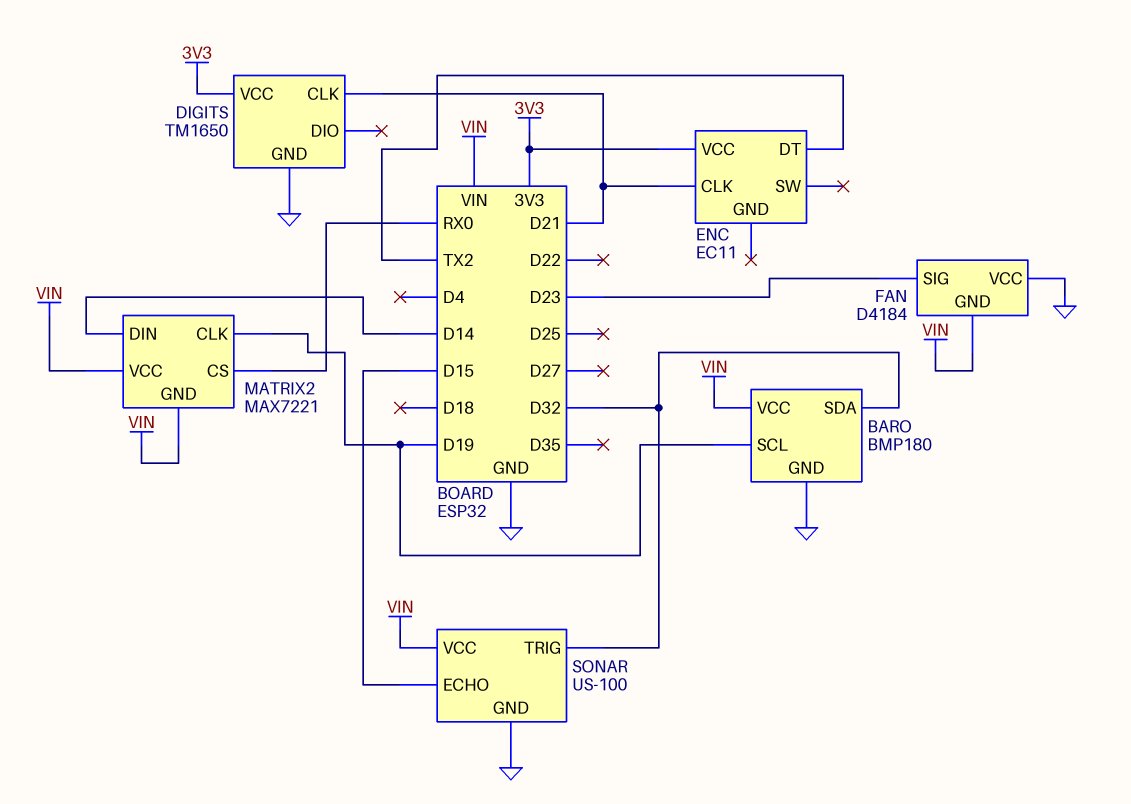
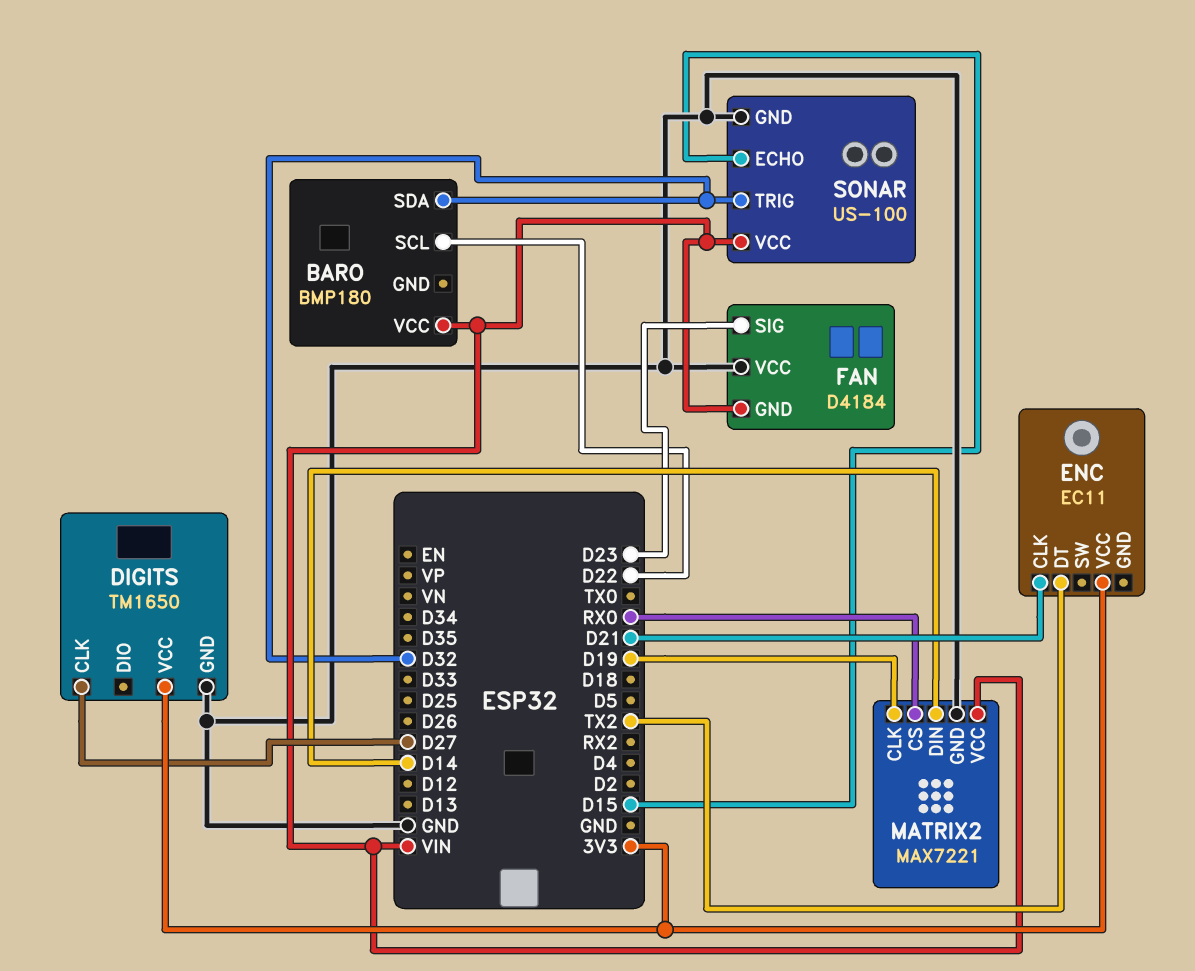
BARO pin GND: GND -> none
BARO pin SCL: D19 -> D22
DIGITS pin CLK: D21 -> D27
MATRIX2 pin GND: VIN -> GND

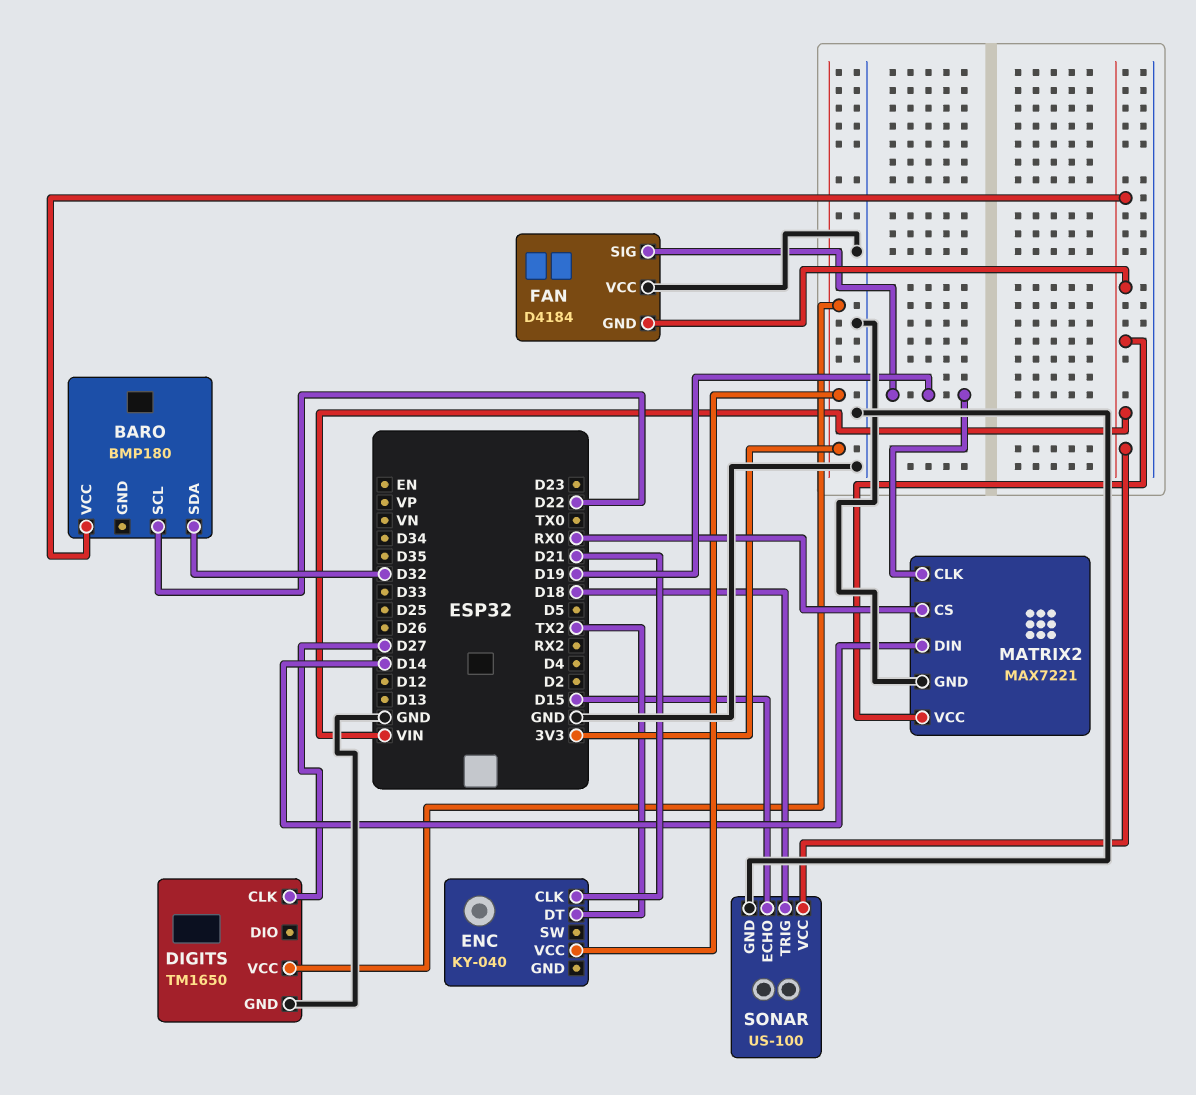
ENC: EC11 -> KY-040
FAN pin SIG: D23 -> D19
SONAR pin TRIG: D32 -> D18

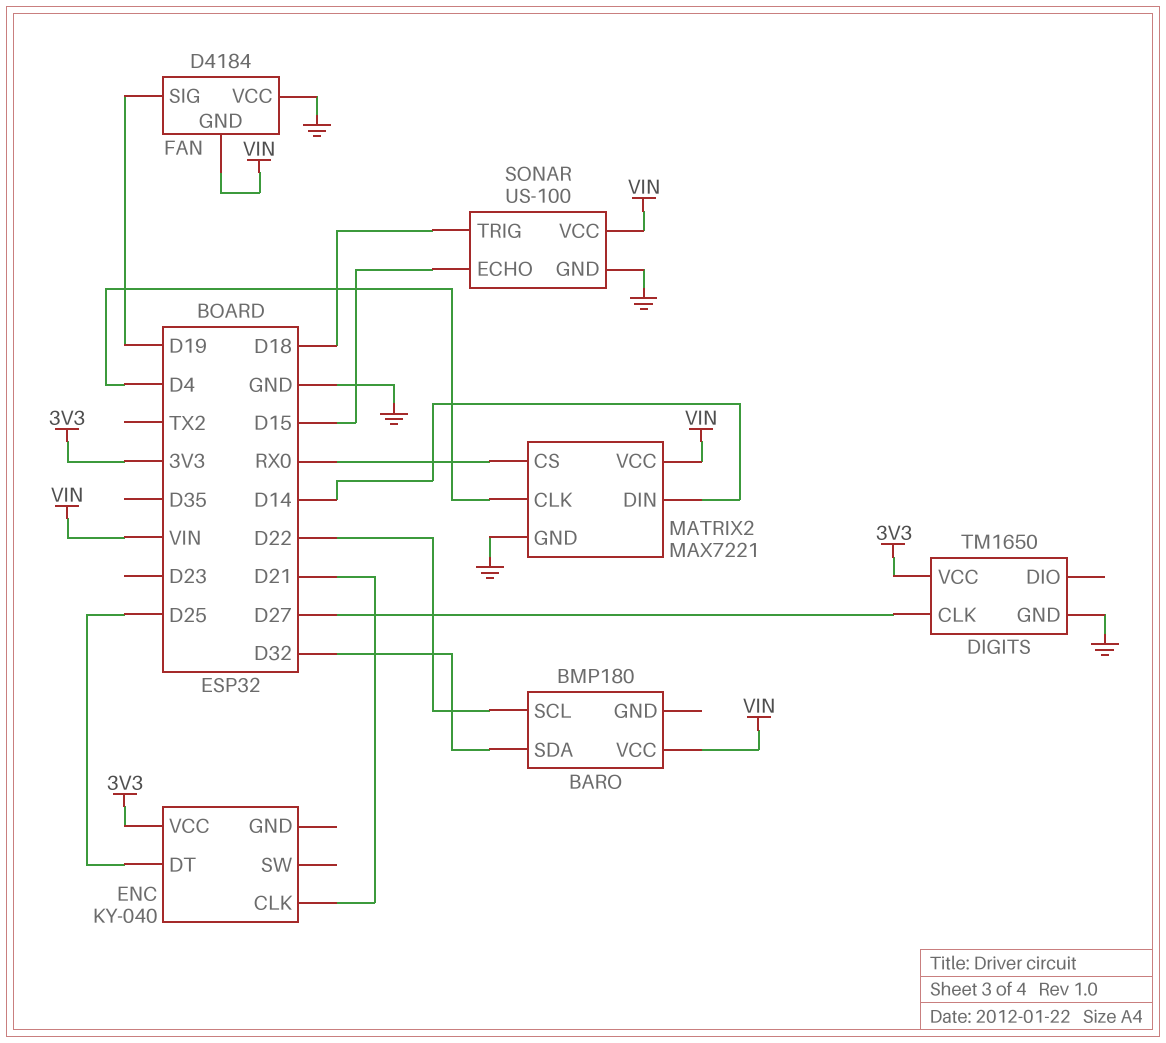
ENC pin DT: TX2 -> D25
MATRIX2 pin CLK: D19 -> D4

